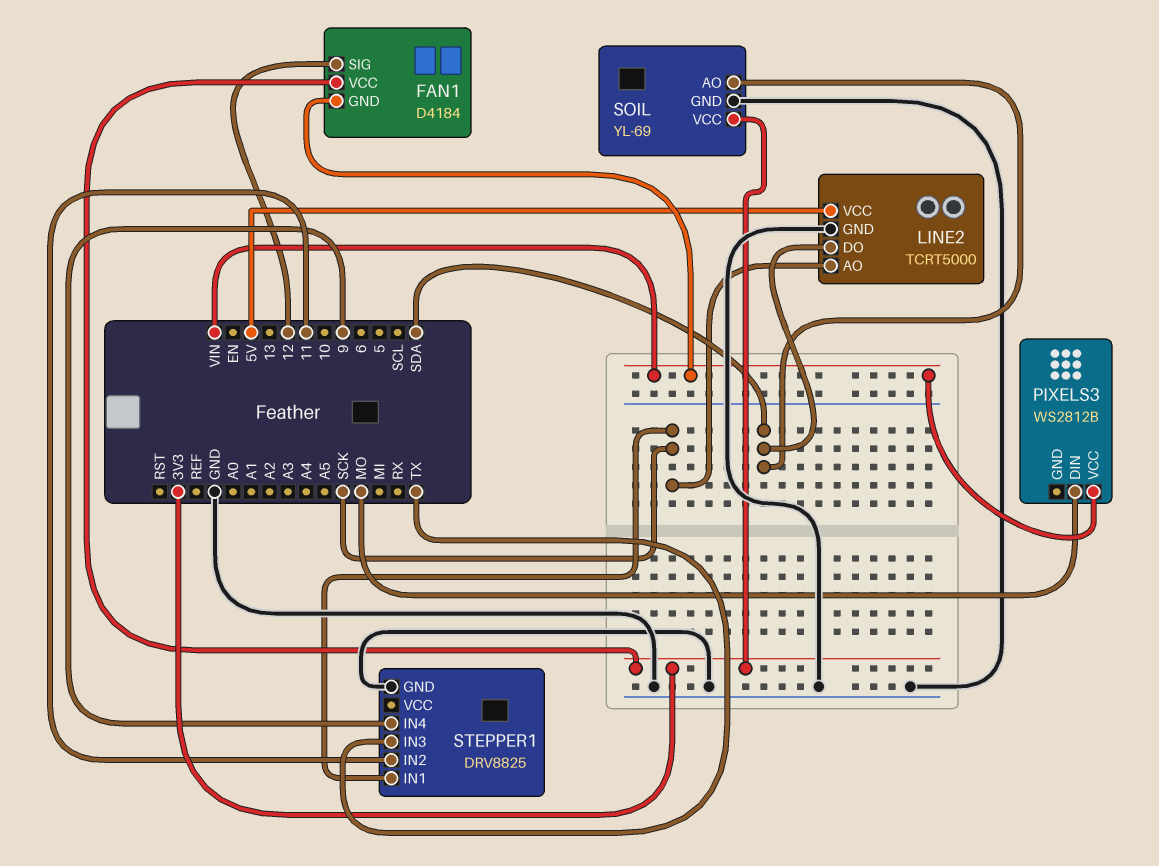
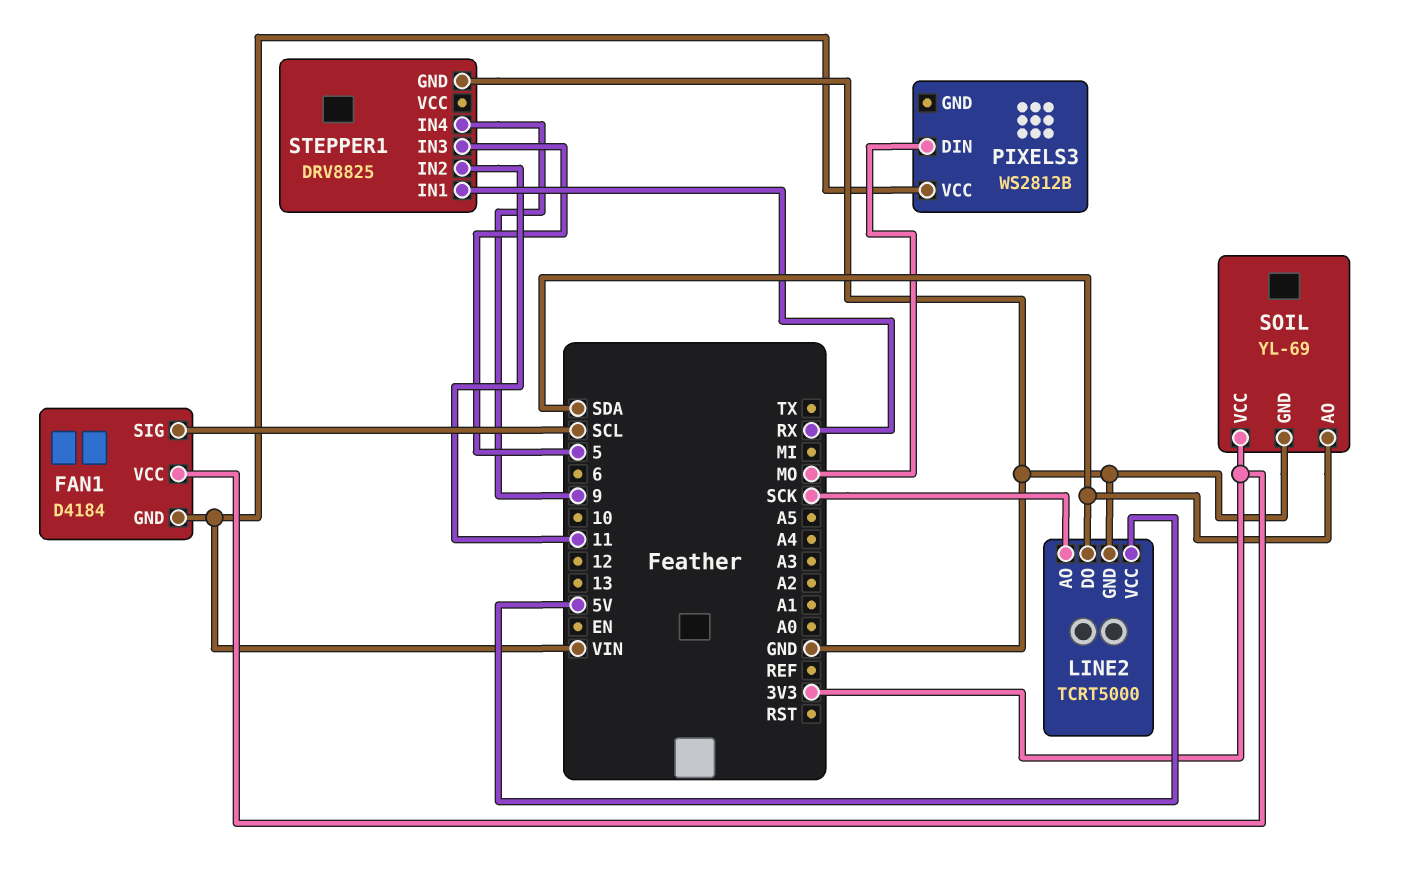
FAN1 pin SIG: 12 -> SCL
STEPPER1 pin IN1: SCK -> RX
STEPPER1 pin IN3: TX -> 5

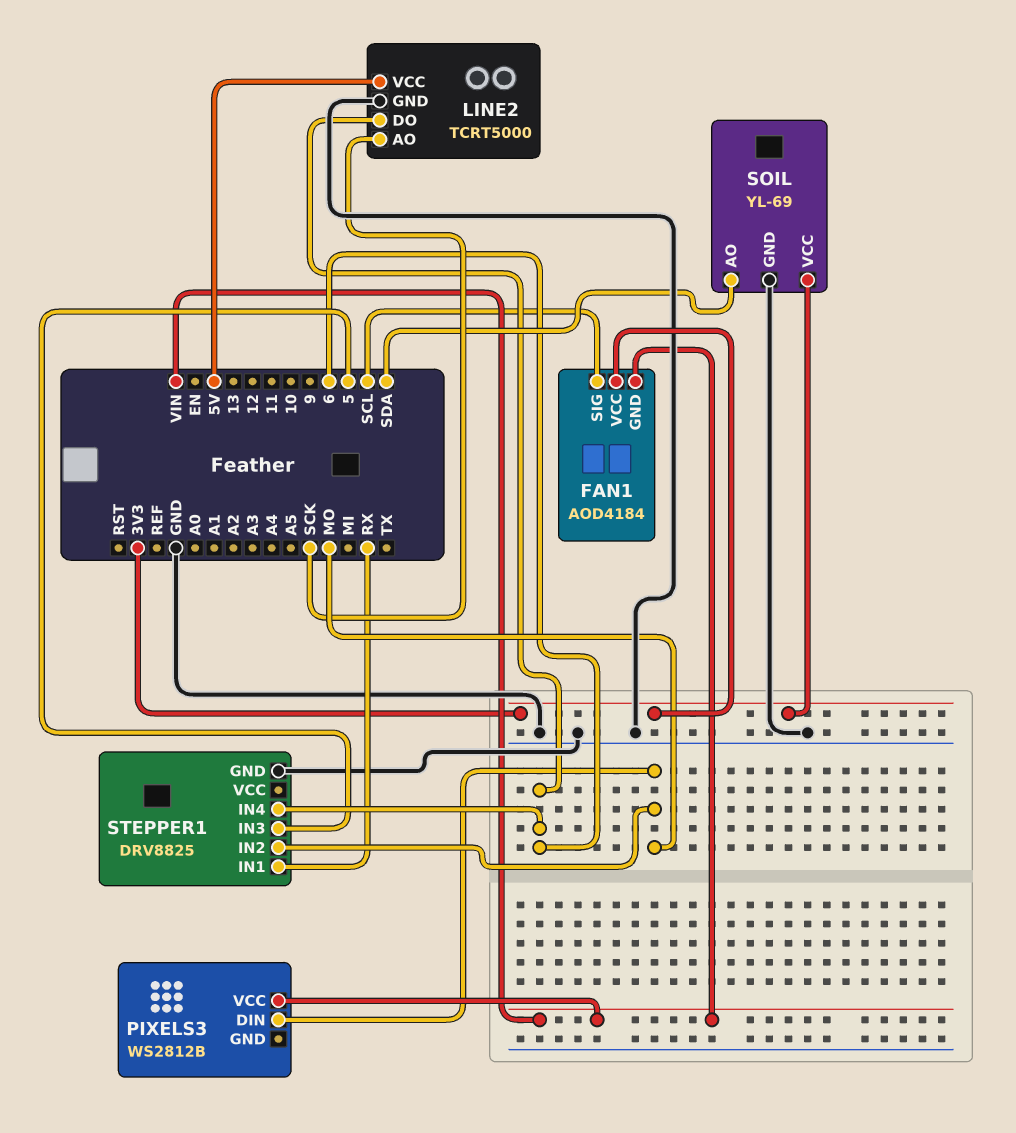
FAN1: D4184 -> AOD4184
LINE2 pin DO: SDA -> 6
STEPPER1 pin IN2: 11 -> MO
STEPPER1 pin IN4: 9 -> 6

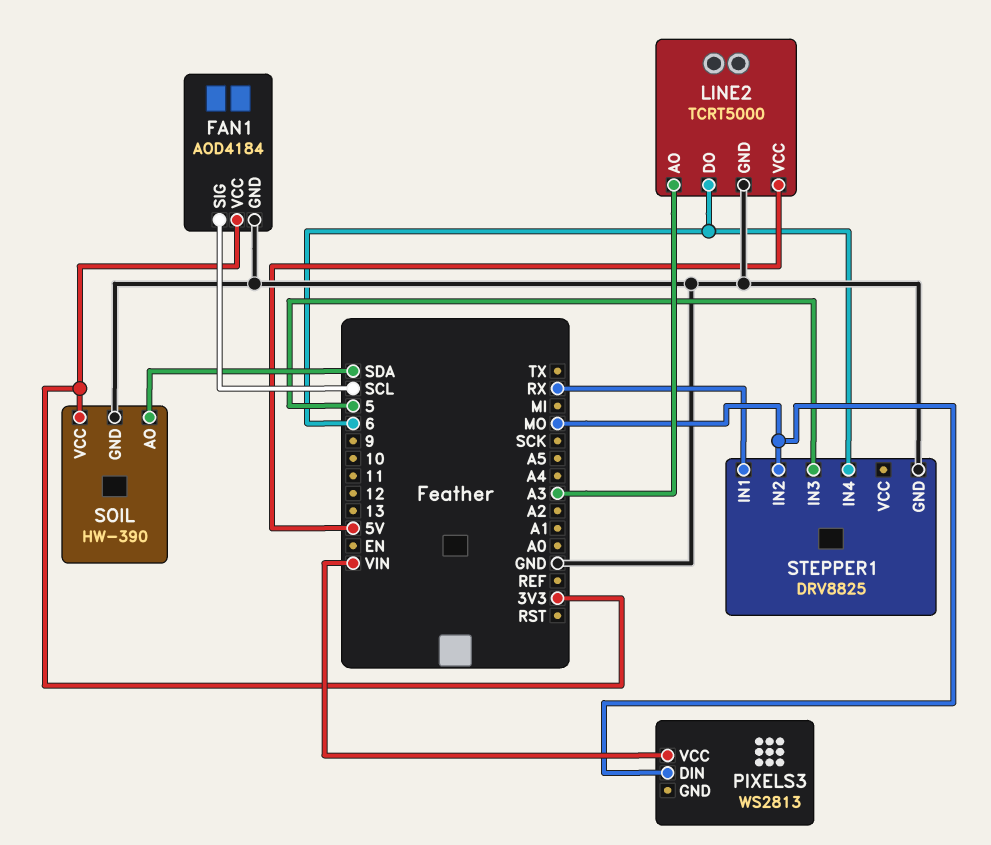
FAN1 pin GND: VIN -> GND
LINE2 pin AO: SCK -> A3
PIXELS3: WS2812B -> WS2813
SOIL: YL-69 -> HW-390

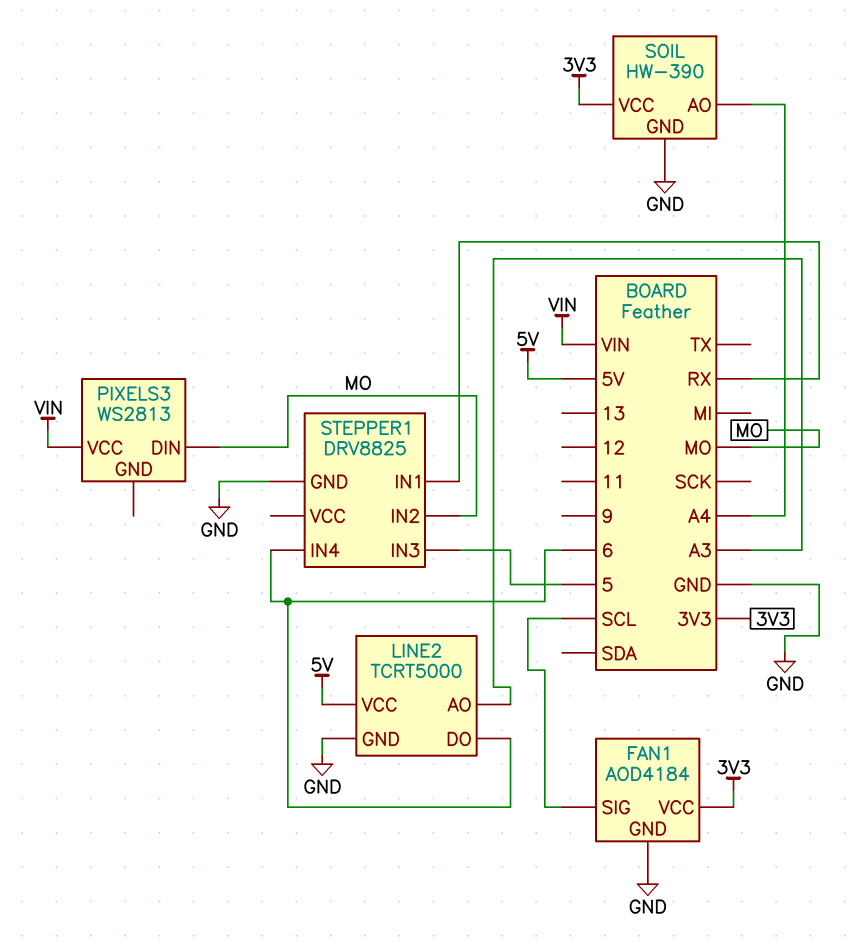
SOIL pin AO: SDA -> A4

